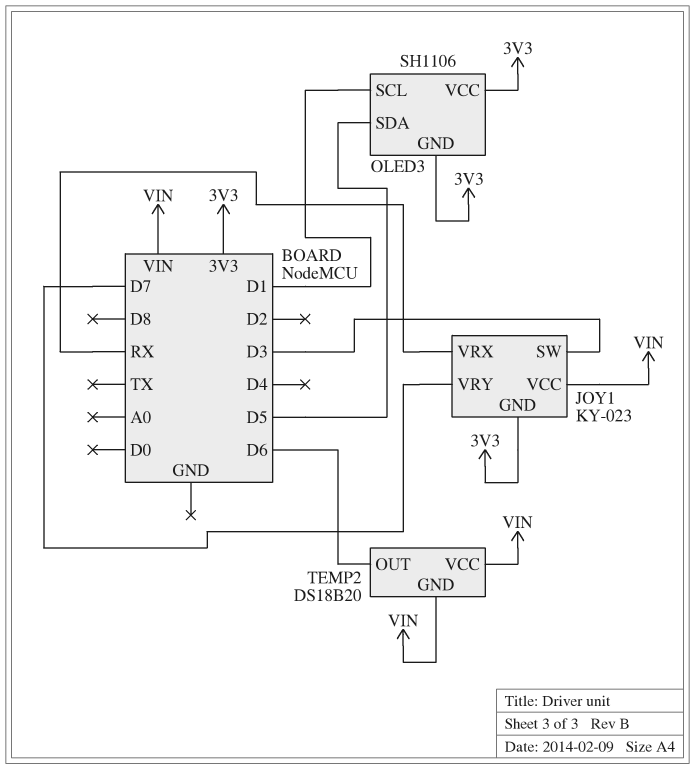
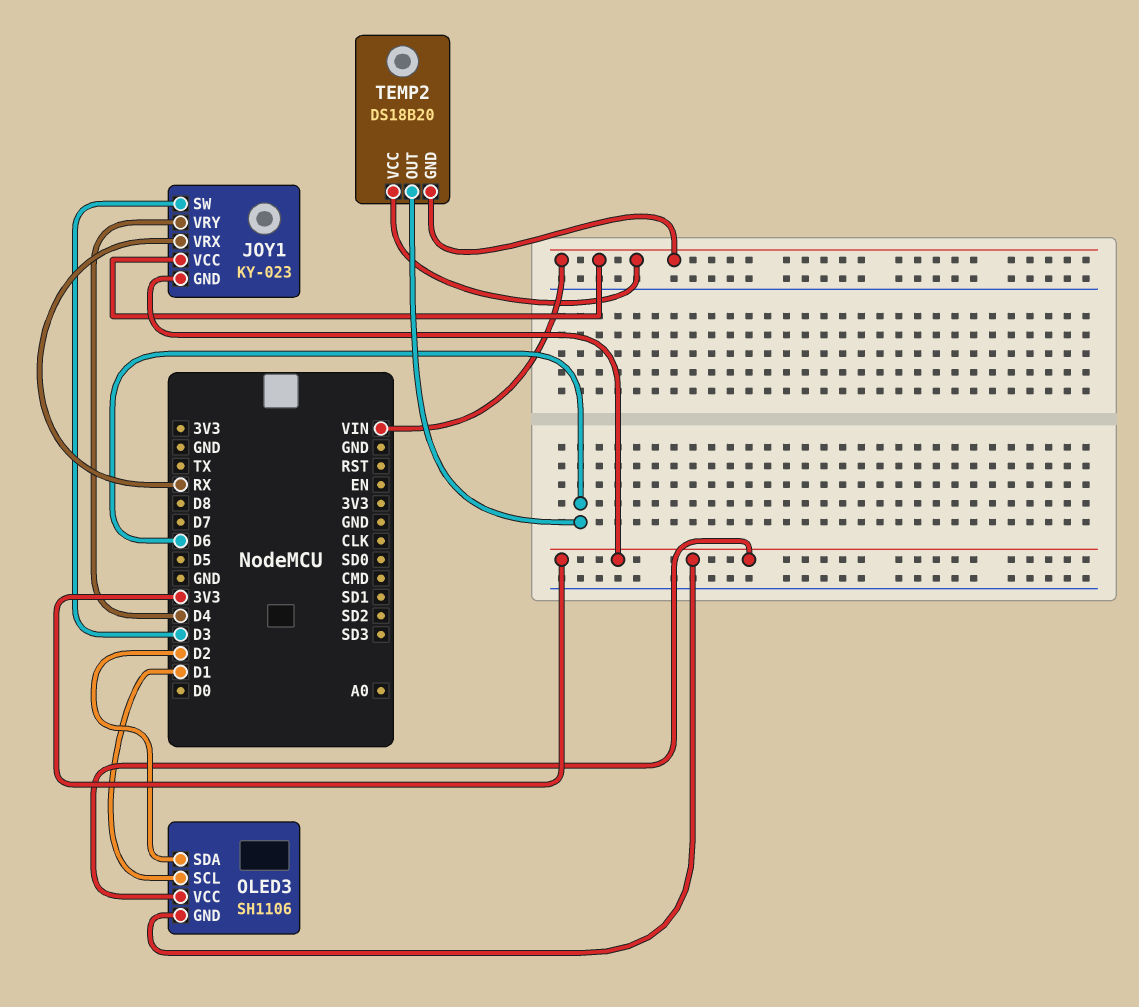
JOY1 pin VRY: D7 -> D4
OLED3 pin SDA: D5 -> D2

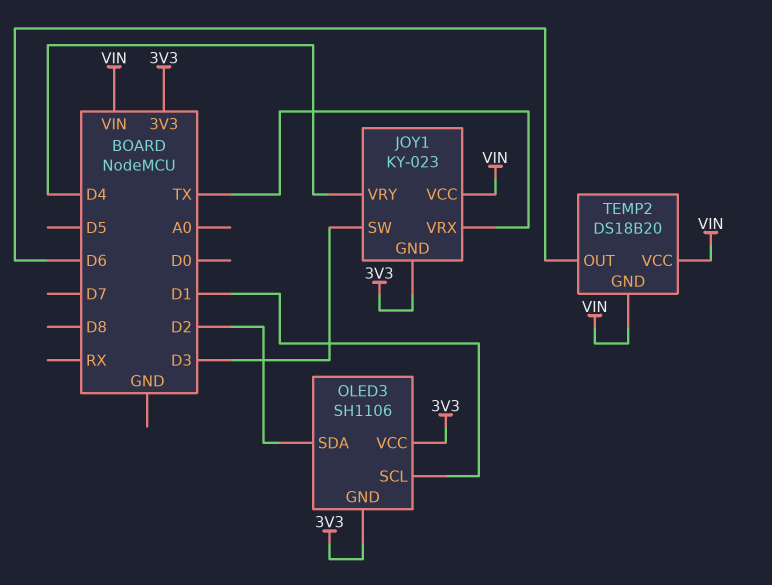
JOY1 pin VRX: RX -> TX

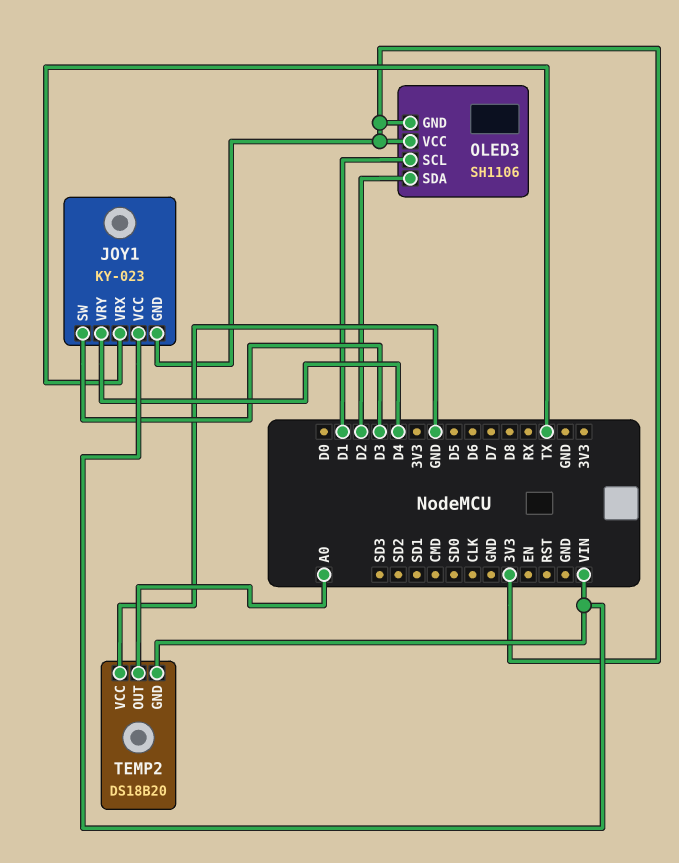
TEMP2 pin OUT: D6 -> A0
TEMP2 pin VCC: VIN -> GND

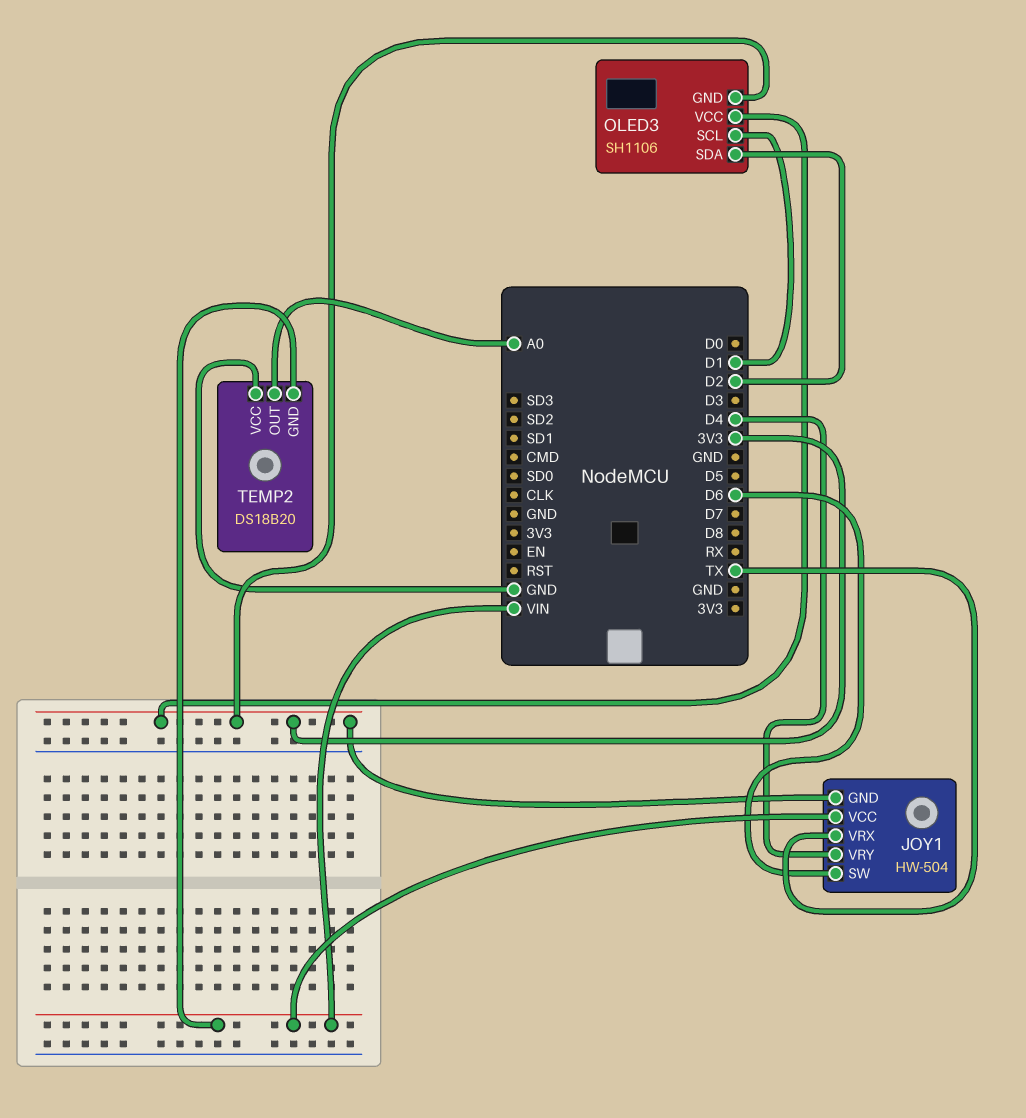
JOY1: KY-023 -> HW-504
JOY1 pin SW: D3 -> D6

